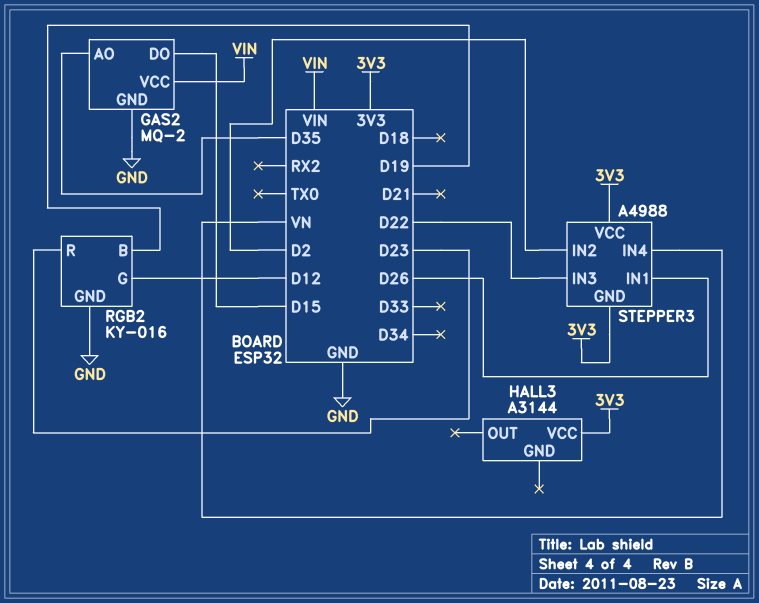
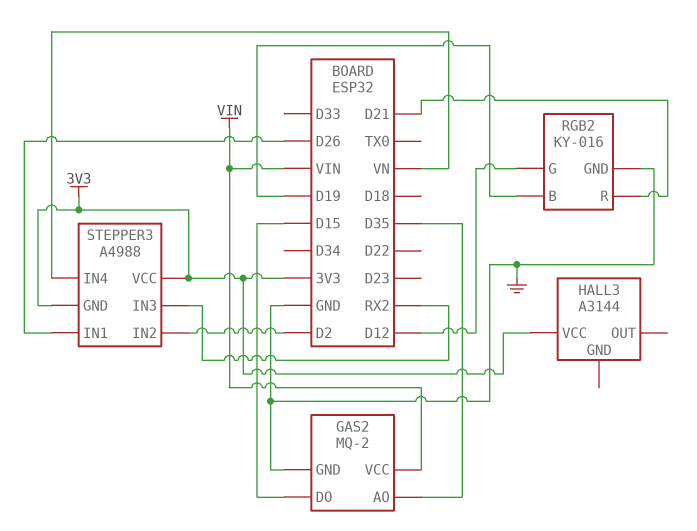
RGB2 pin R: D23 -> D21
STEPPER3 pin IN3: D22 -> RX2

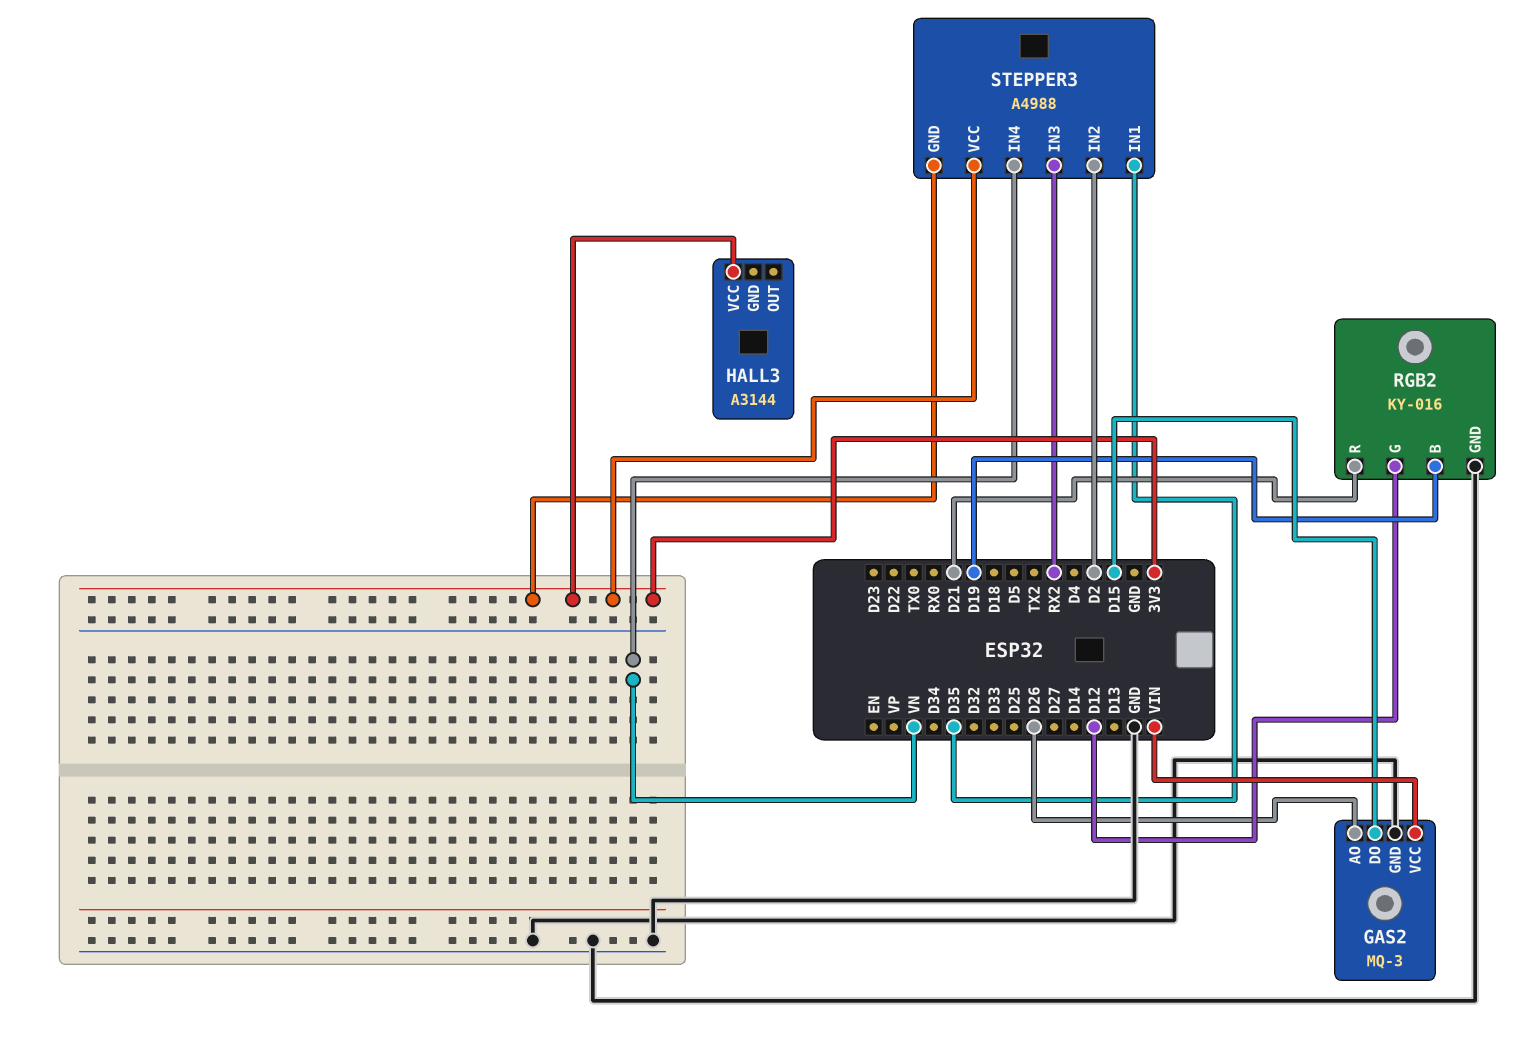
GAS2: MQ-2 -> MQ-3
GAS2 pin AO: D35 -> D26
STEPPER3 pin IN1: D26 -> D35

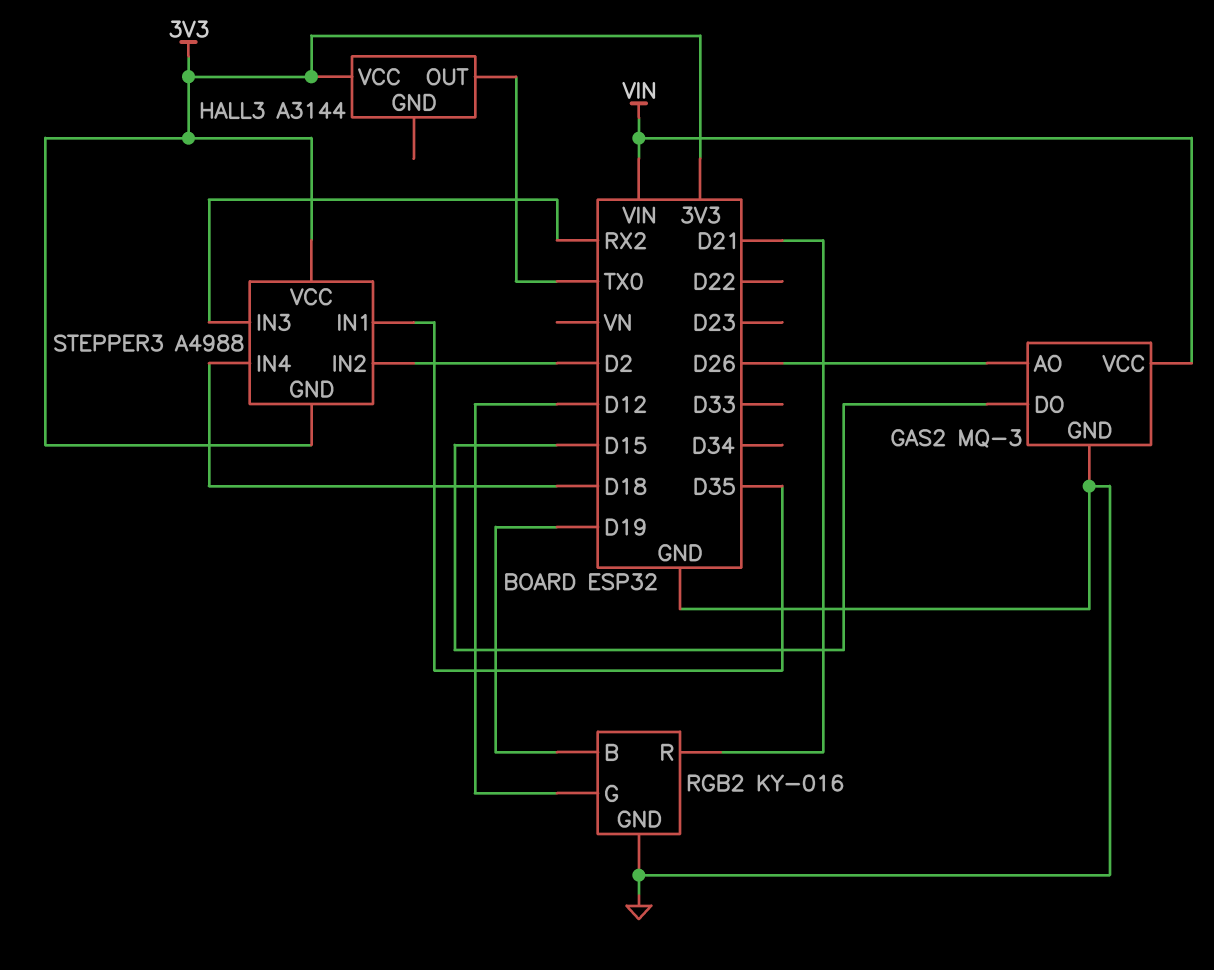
HALL3 pin OUT: none -> TX0
STEPPER3 pin IN4: VN -> D18

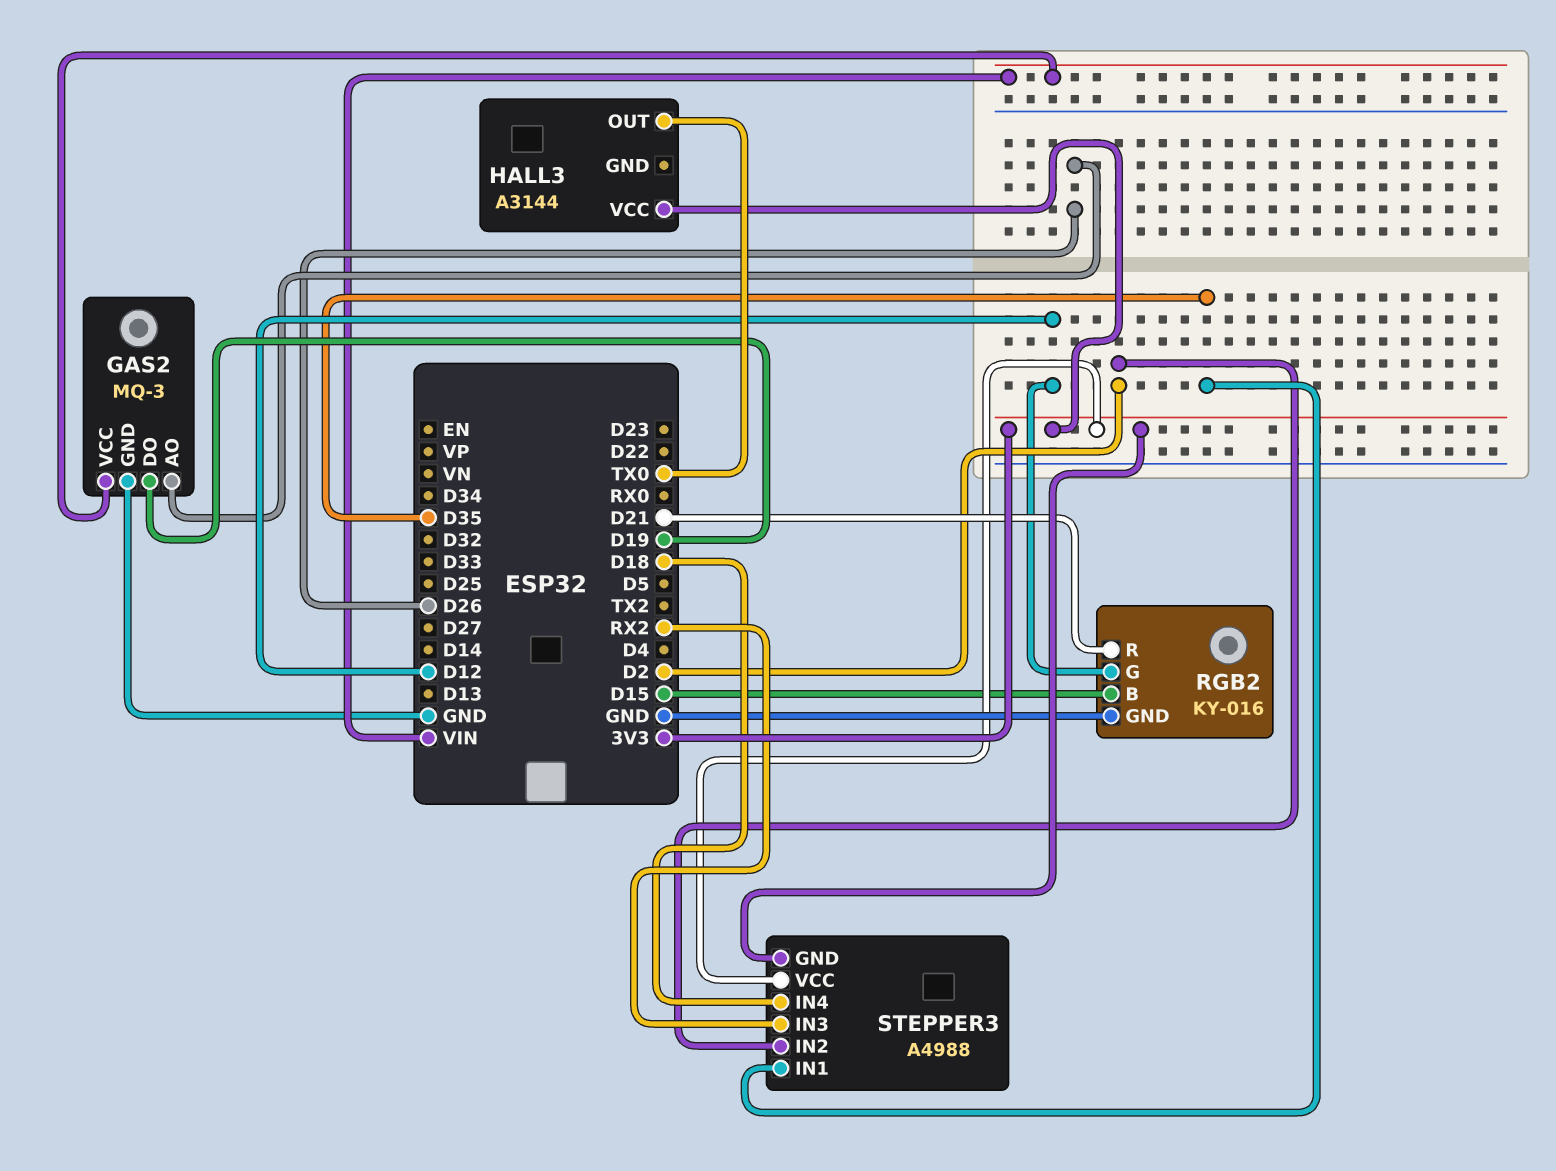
GAS2 pin DO: D15 -> D19
RGB2 pin B: D19 -> D15

